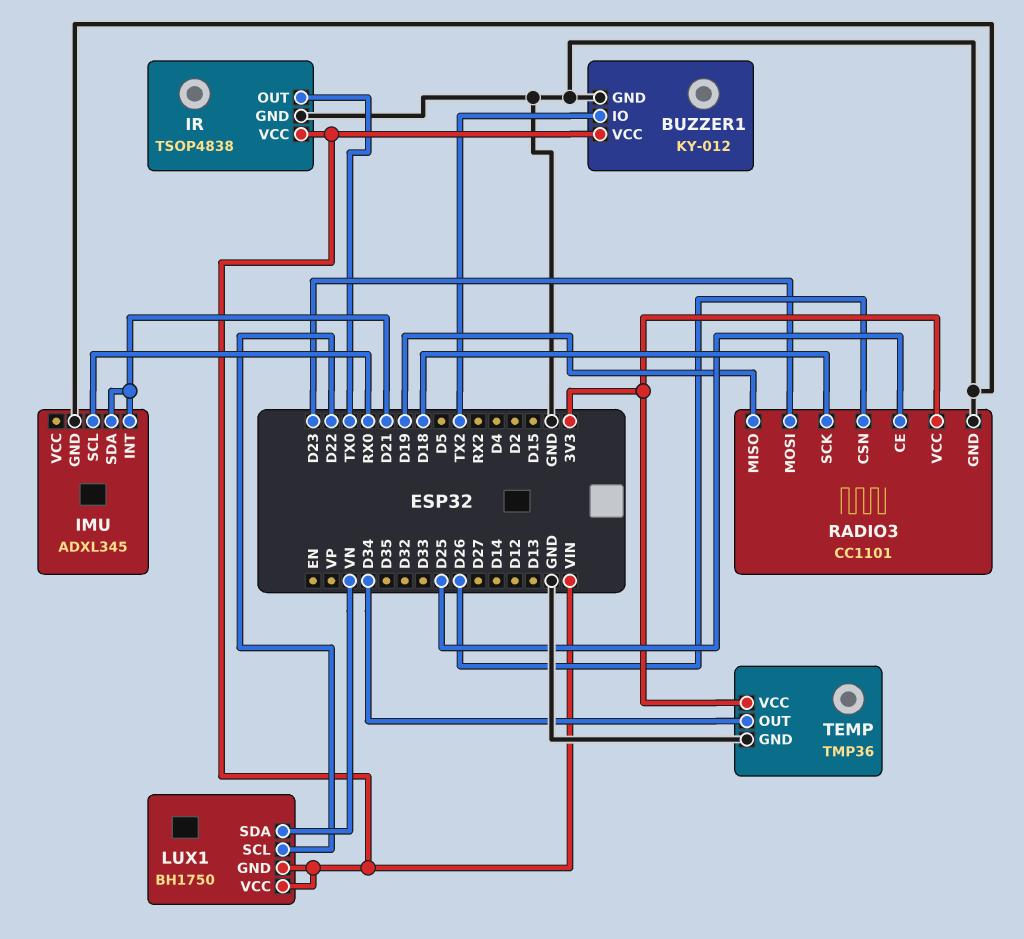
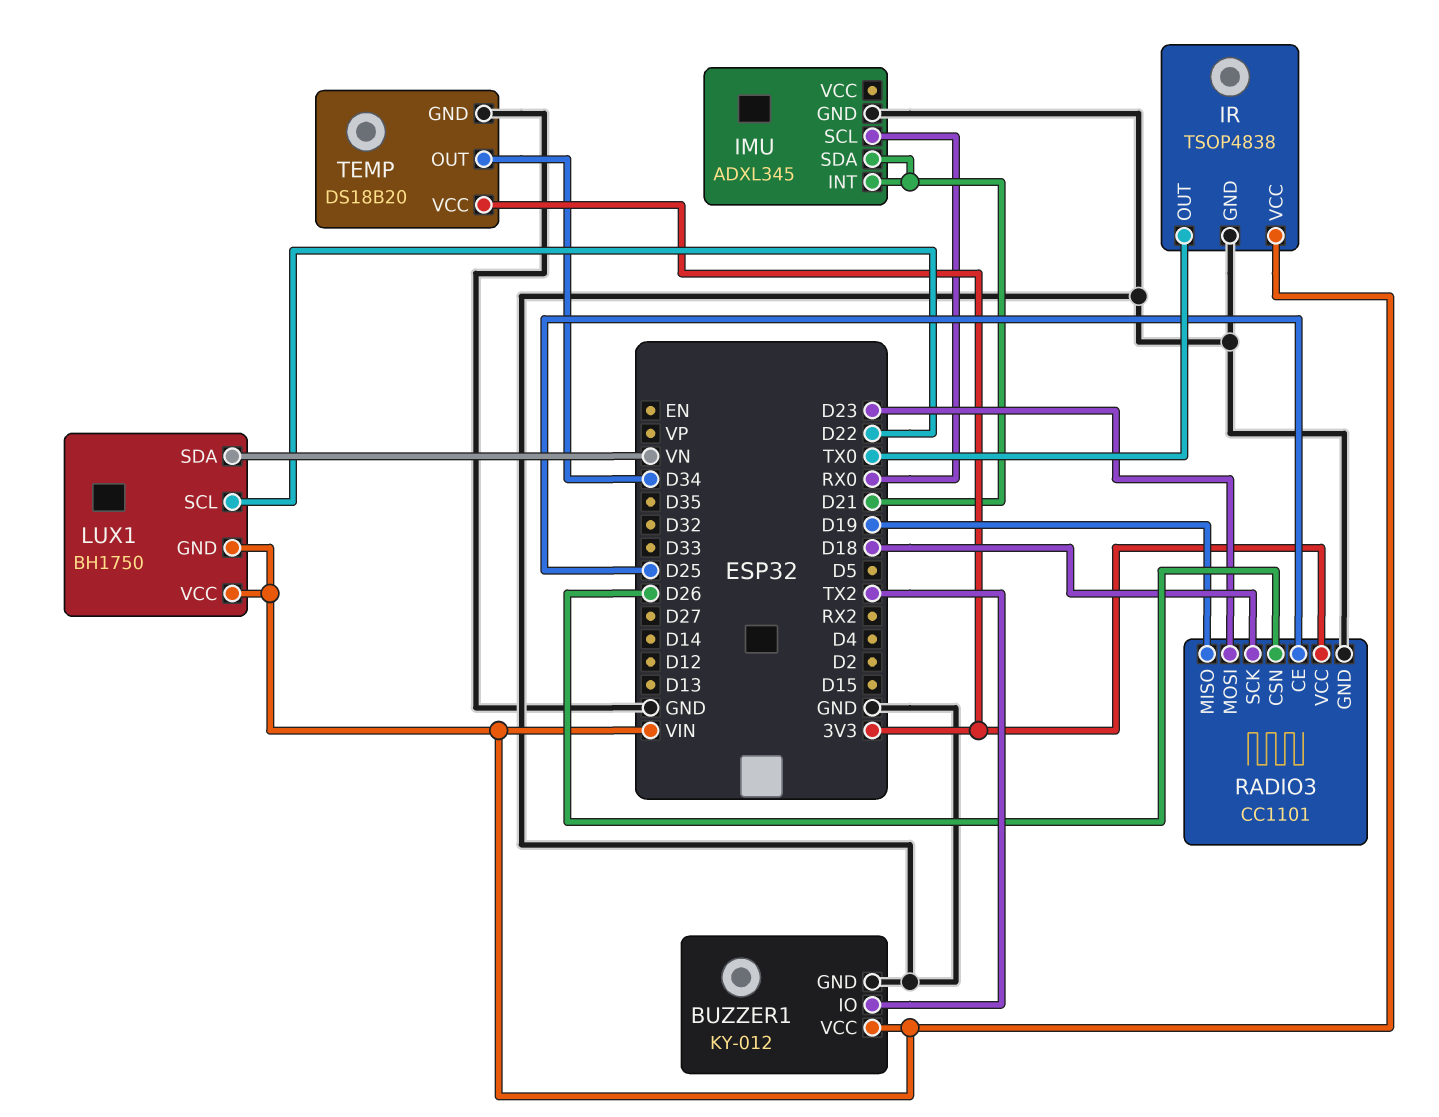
TEMP: TMP36 -> DS18B20

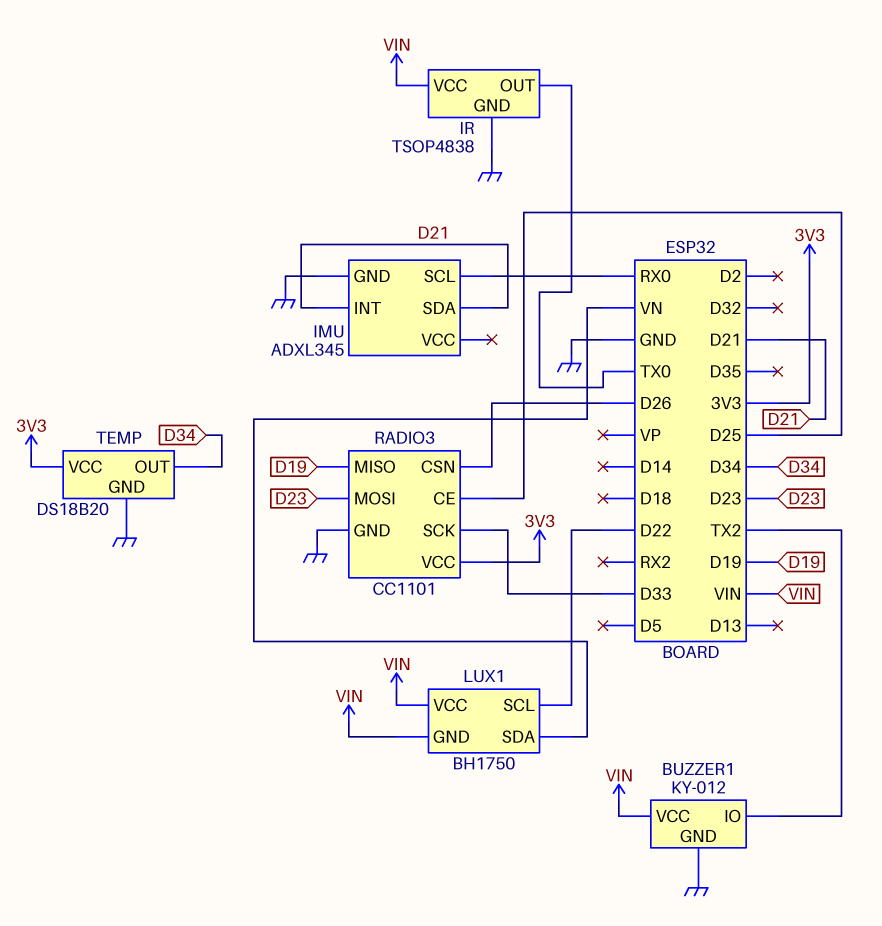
RADIO3 pin SCK: D18 -> D33

